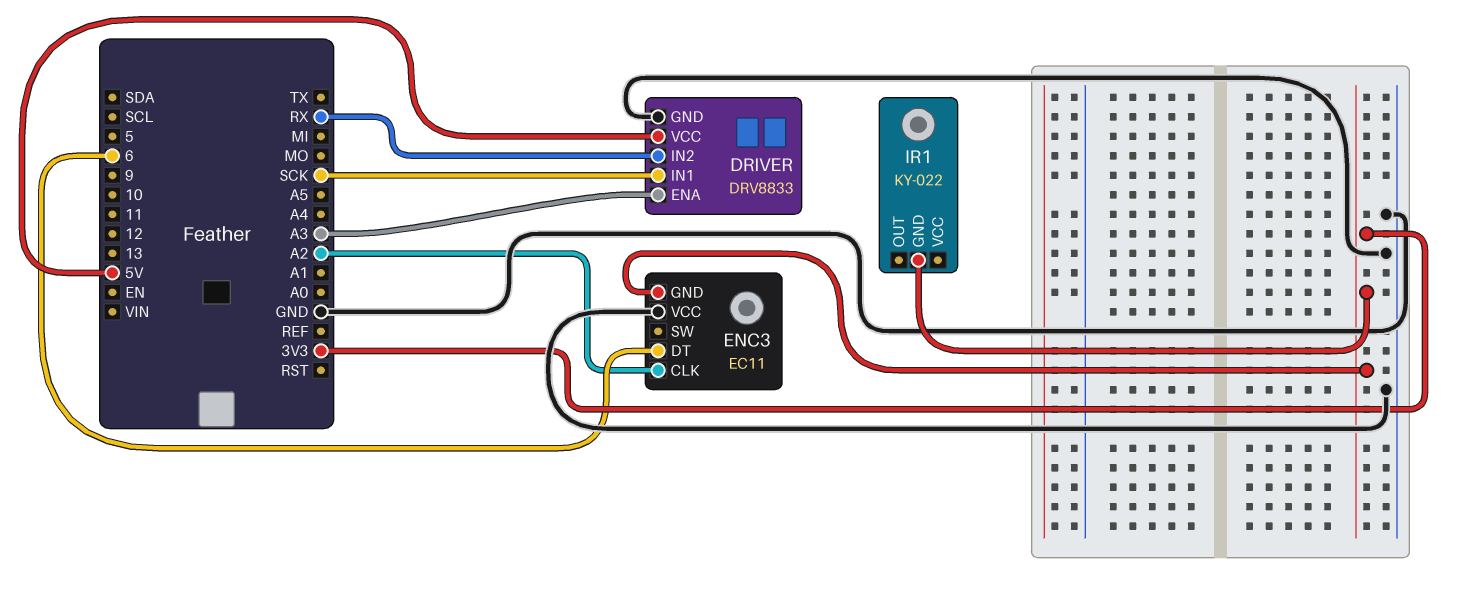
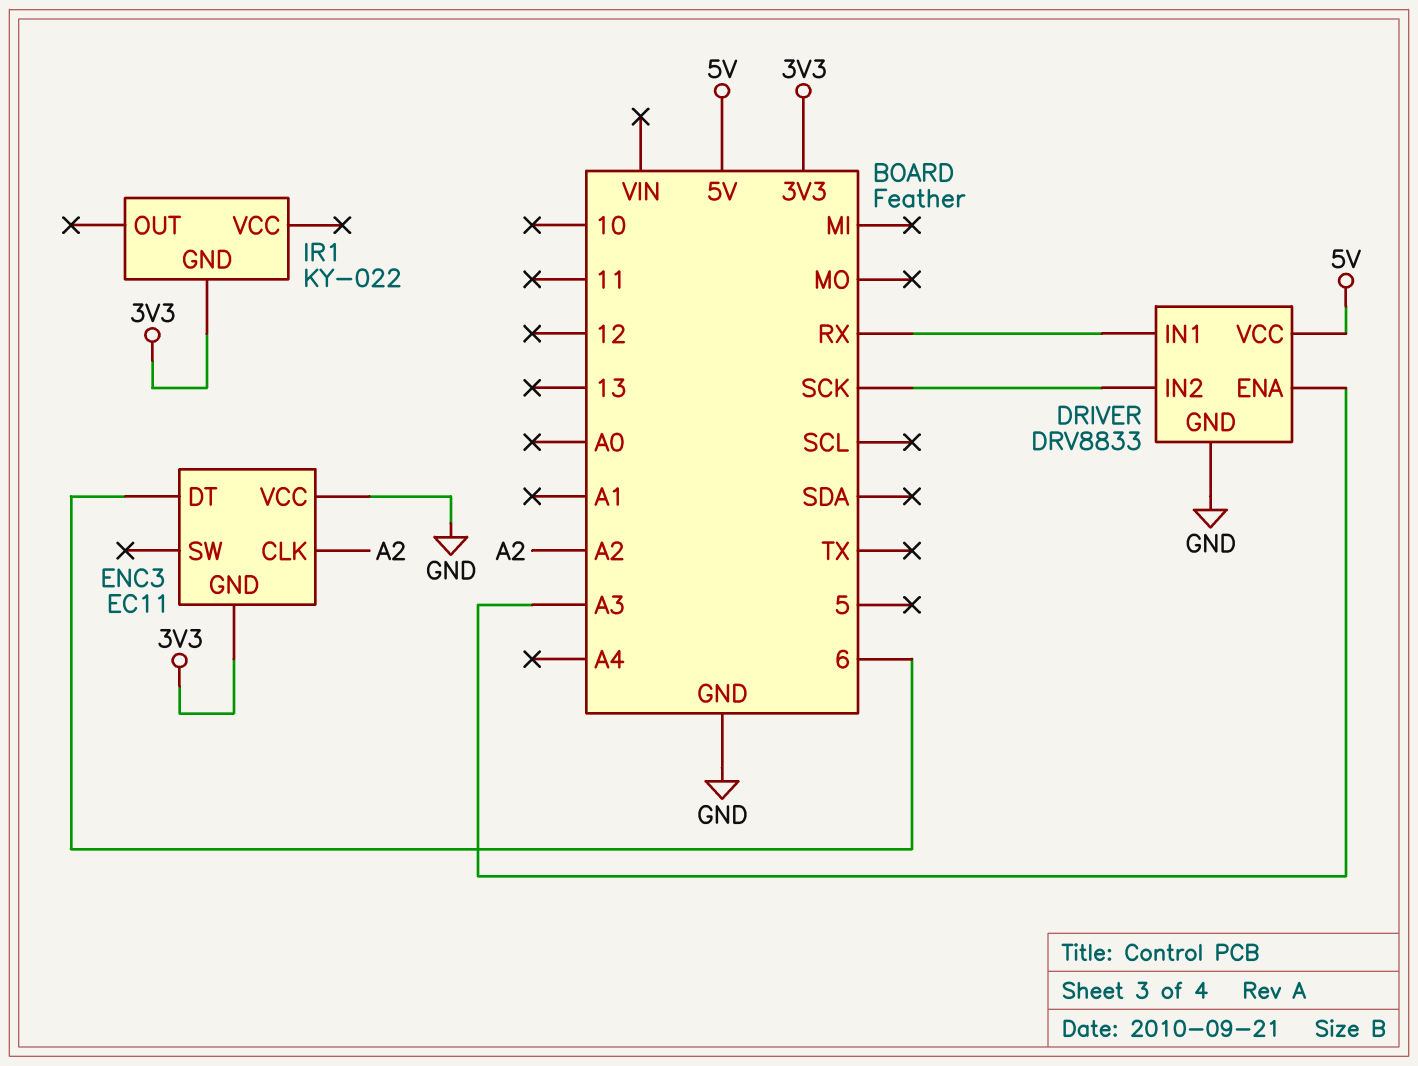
DRIVER pin IN1: SCK -> RX
DRIVER pin IN2: RX -> SCK

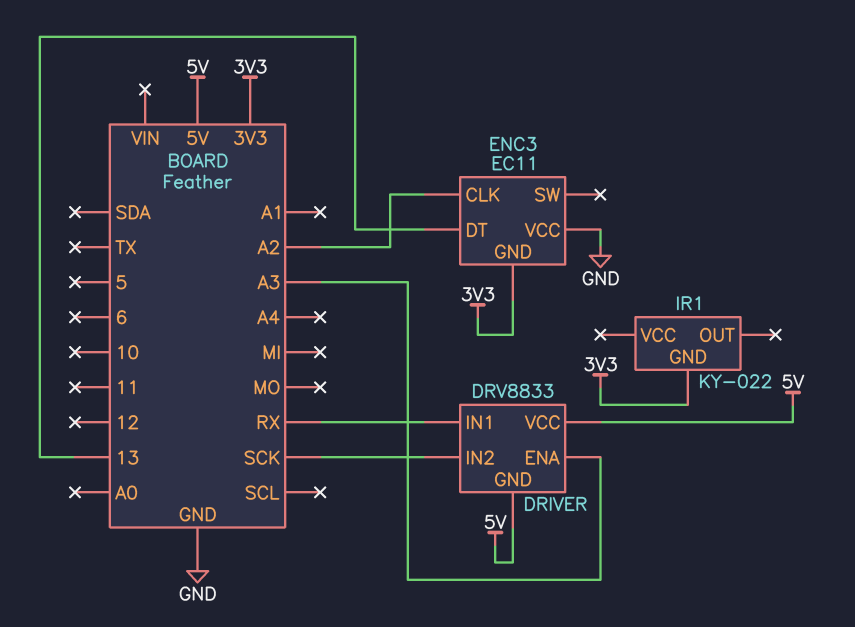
DRIVER pin GND: GND -> 5V
ENC3 pin DT: 6 -> 13

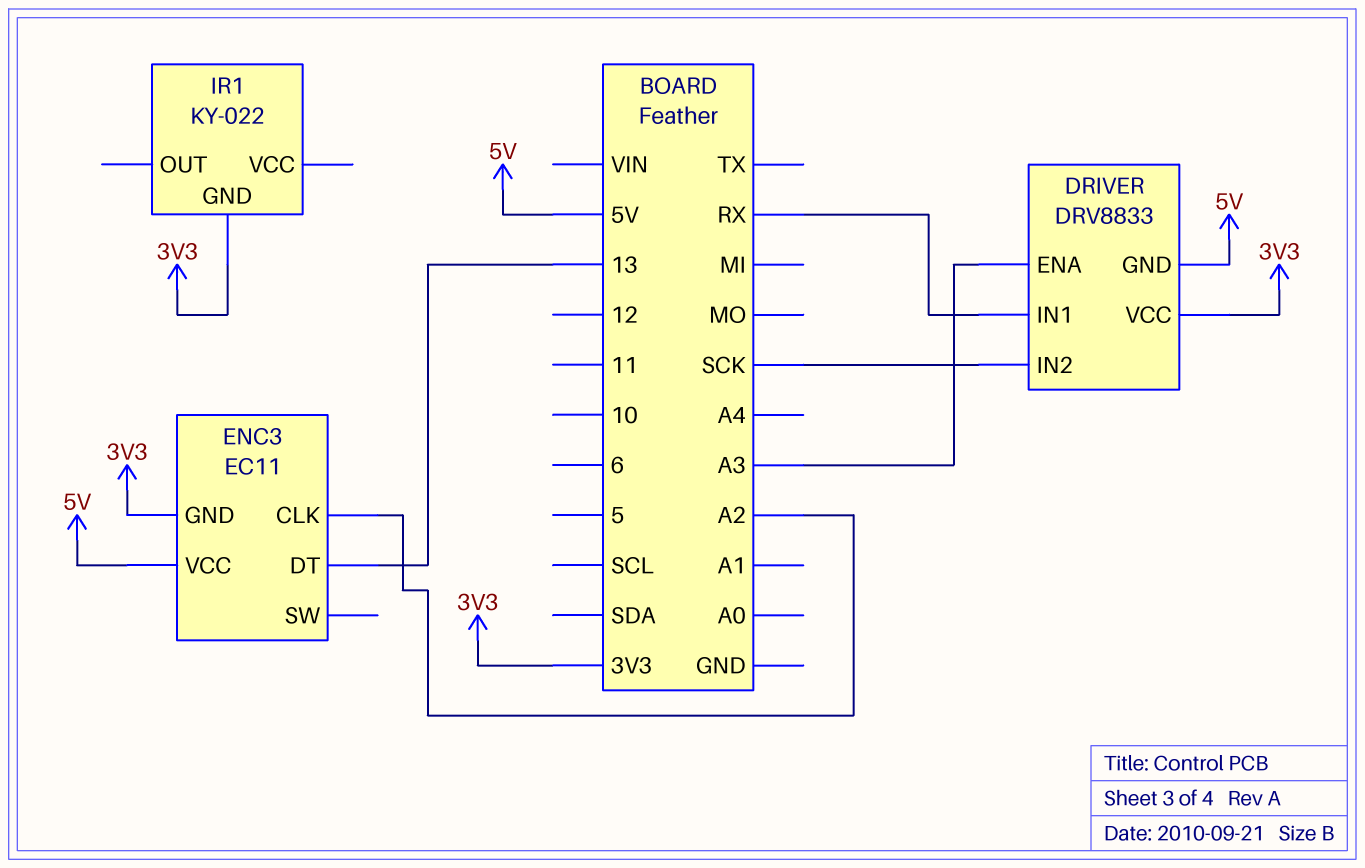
DRIVER pin VCC: 5V -> 3V3
ENC3 pin VCC: GND -> 5V

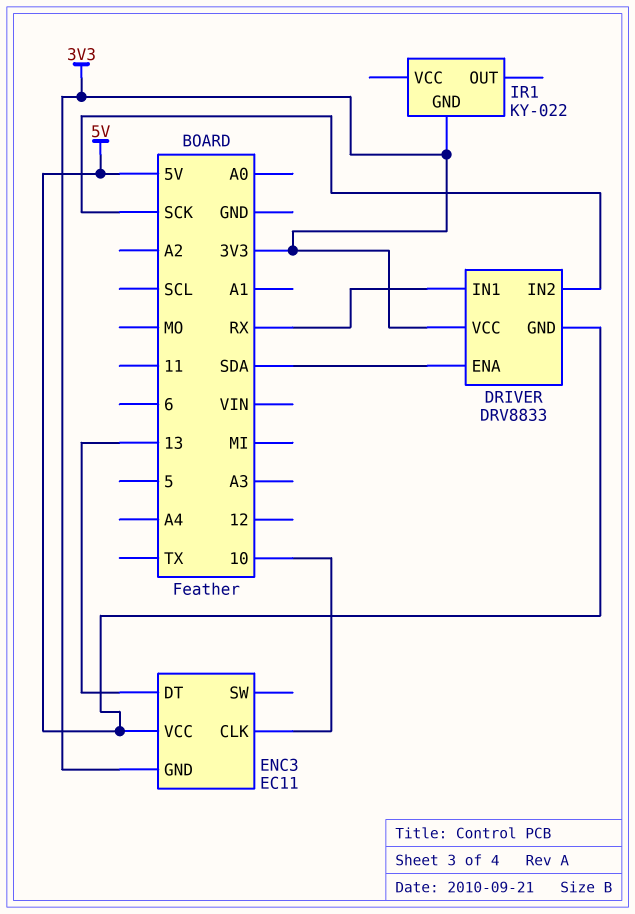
DRIVER pin ENA: A3 -> SDA
ENC3 pin CLK: A2 -> 10

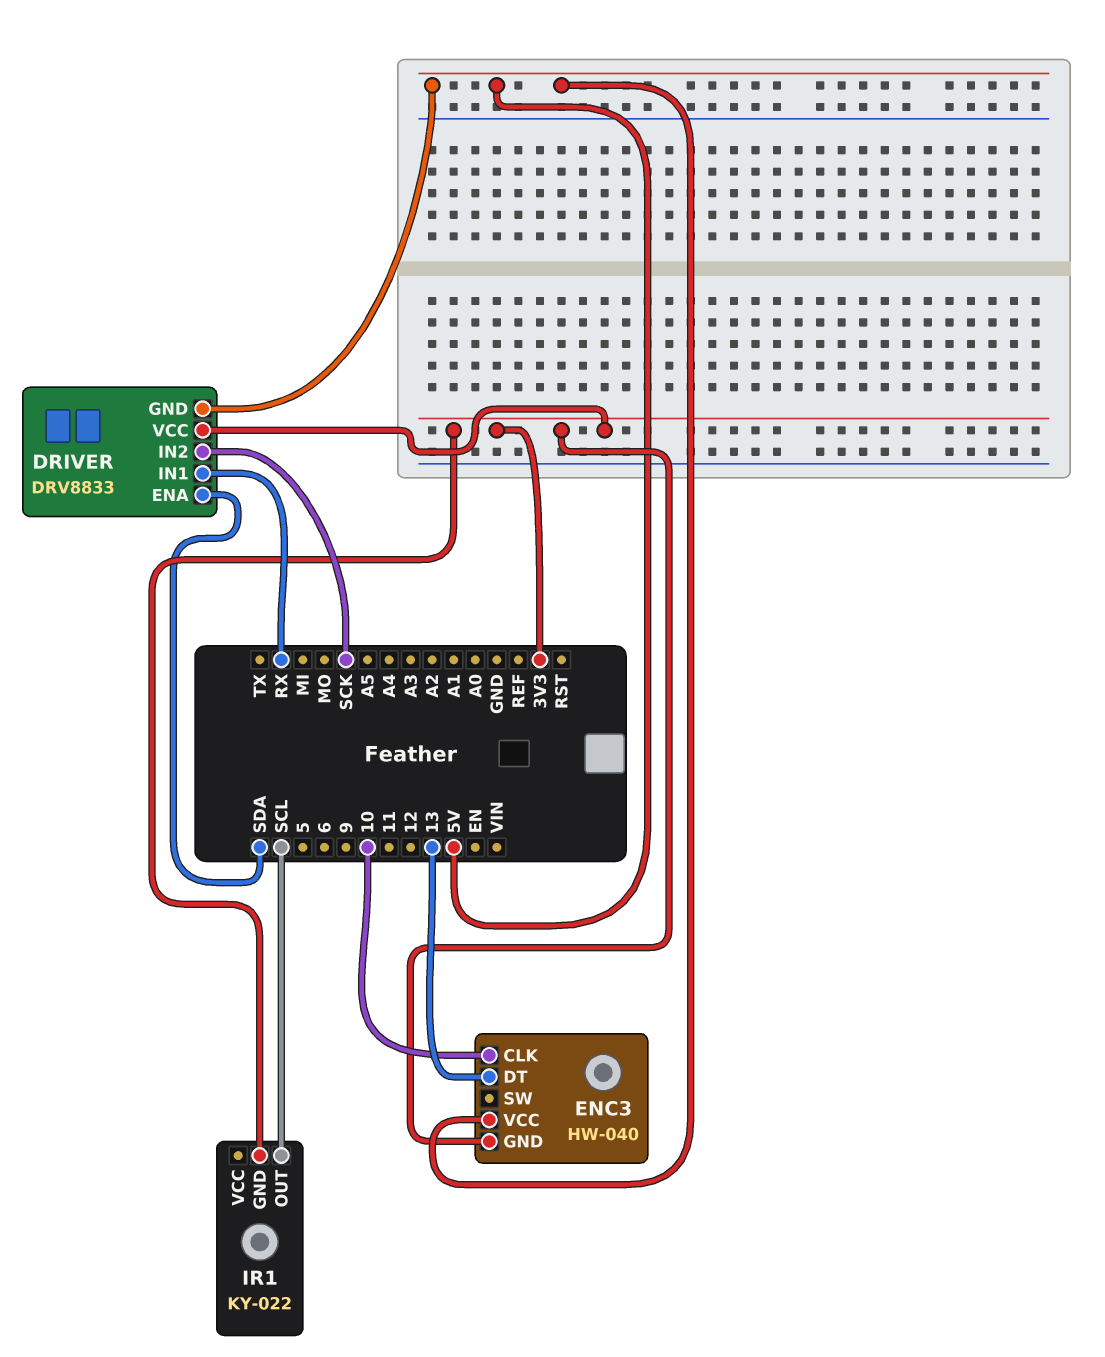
ENC3: EC11 -> HW-040
IR1 pin OUT: none -> SCL

